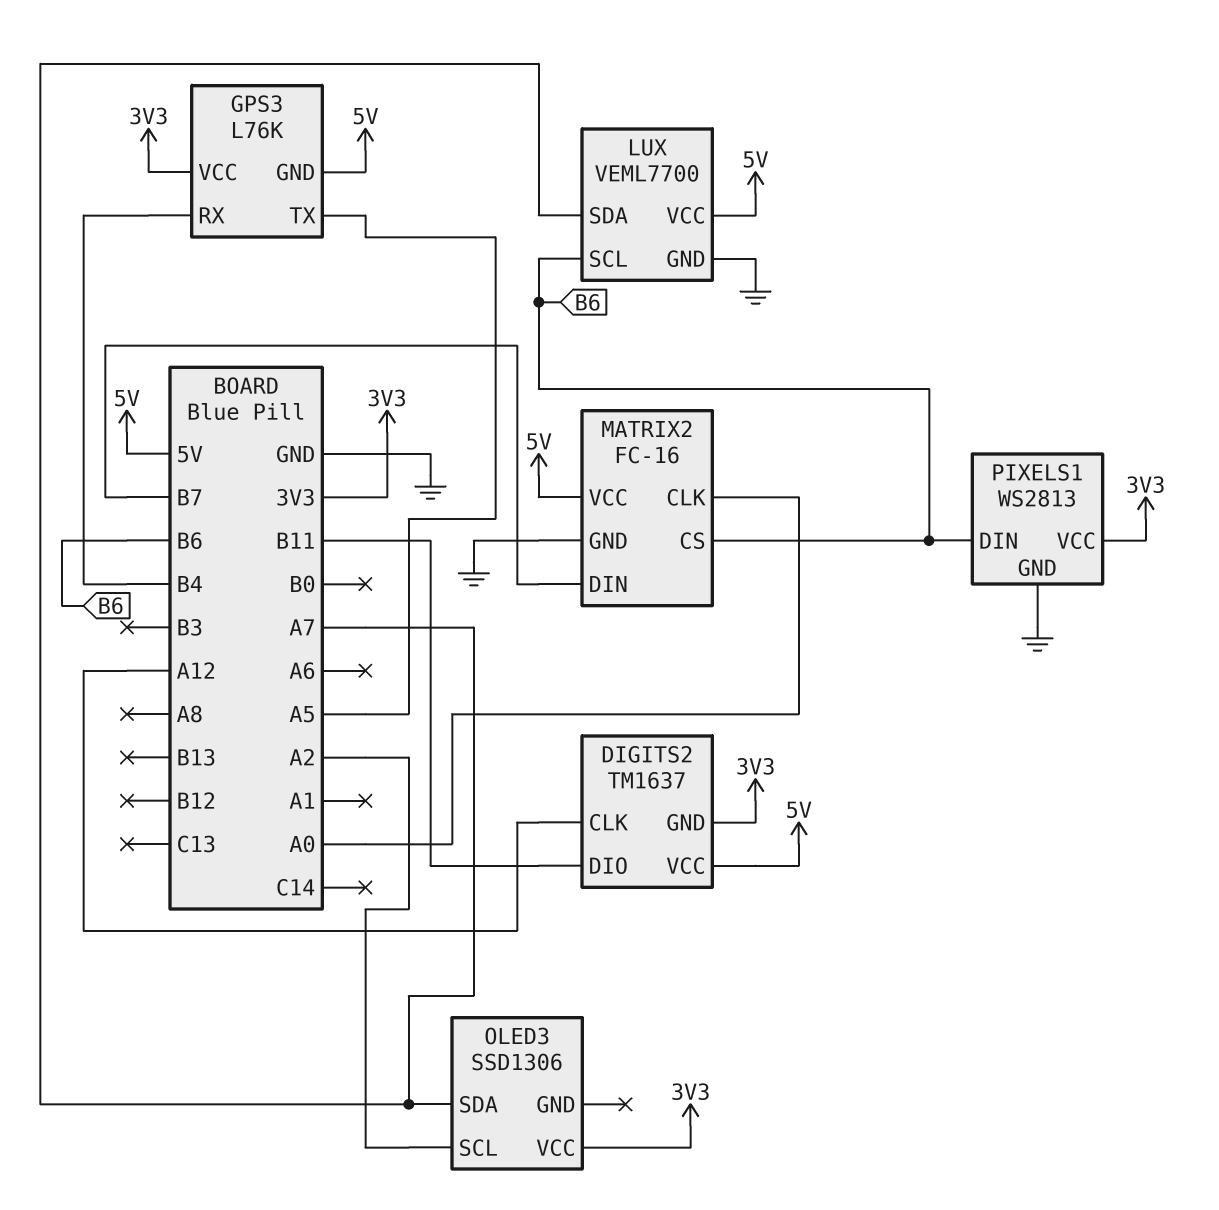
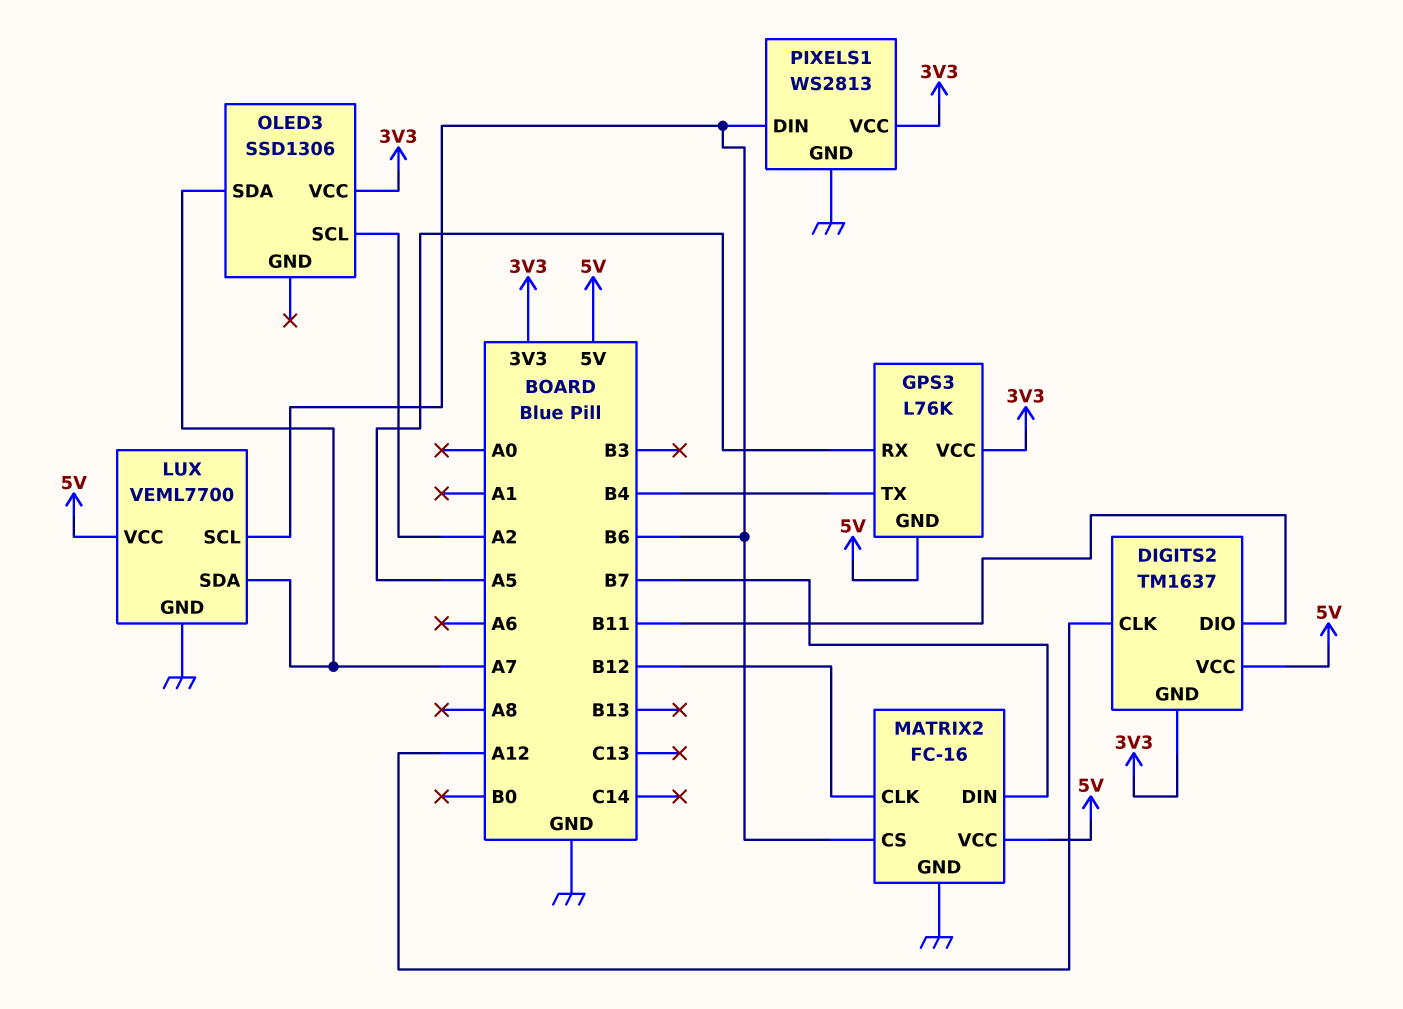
GPS3 pin RX: B4 -> A5
GPS3 pin TX: A5 -> B4
MATRIX2 pin CLK: A0 -> B12

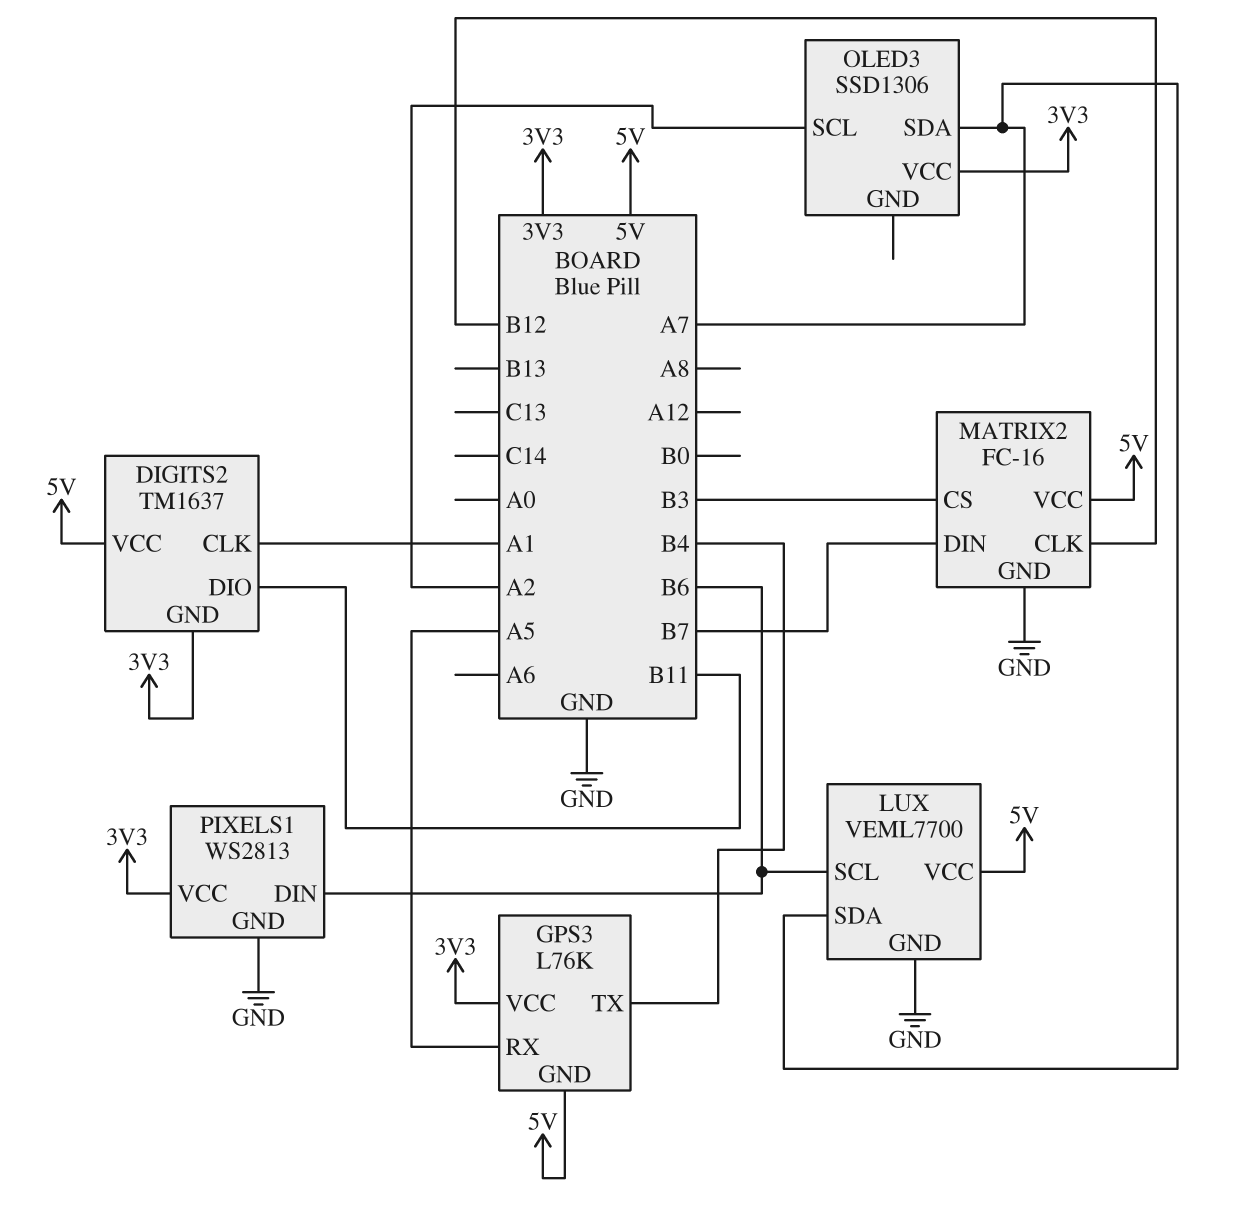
DIGITS2 pin CLK: A12 -> A1
MATRIX2 pin CS: B6 -> B3

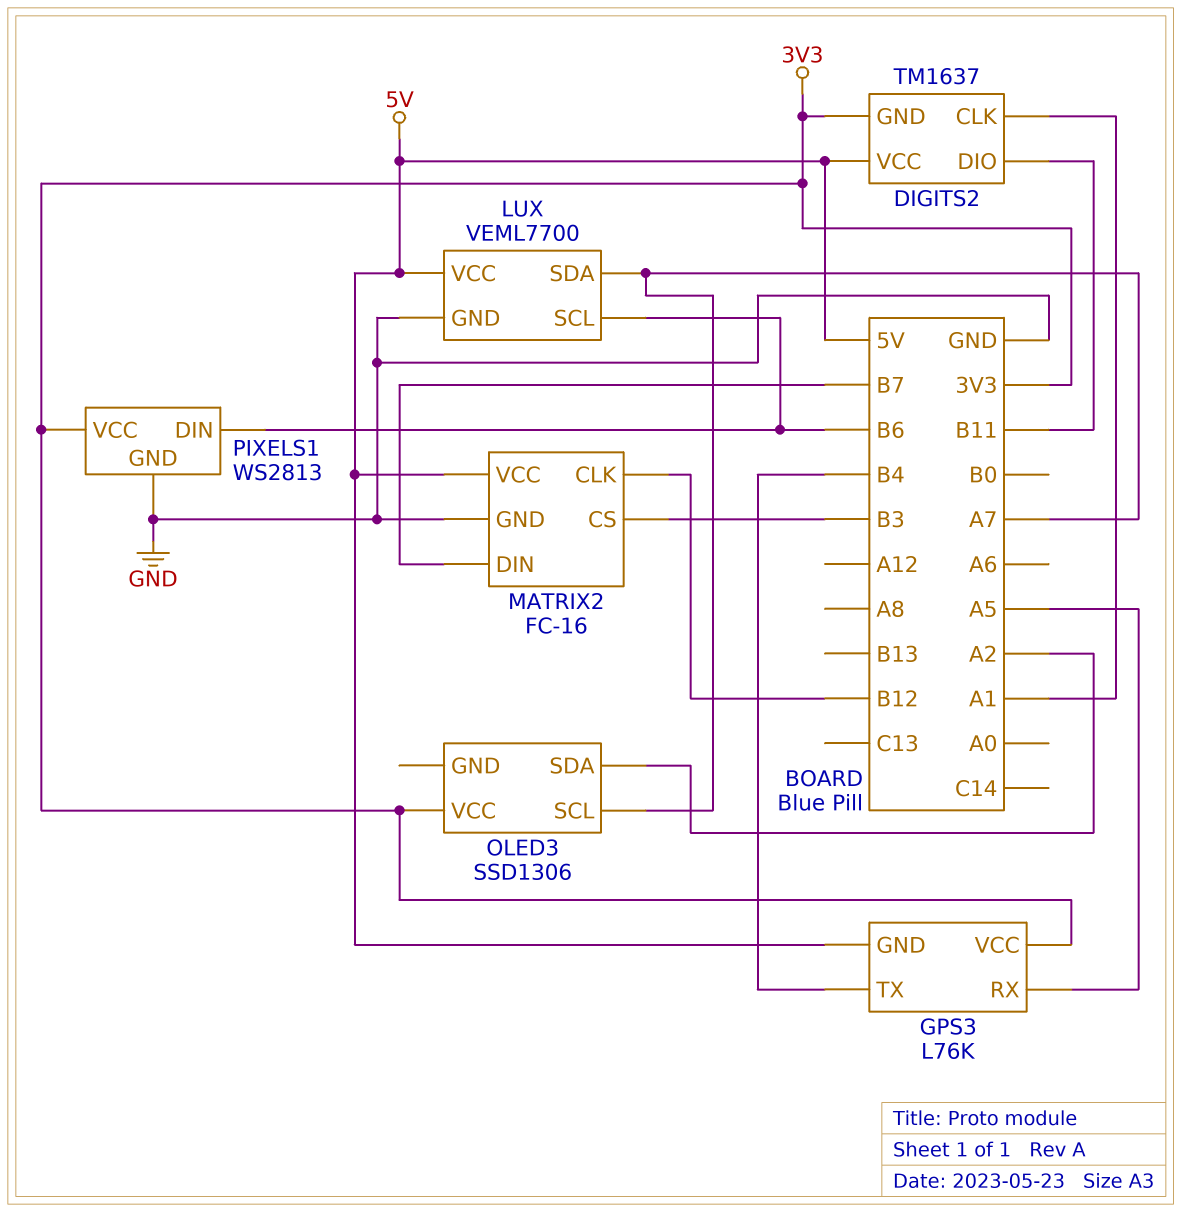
OLED3 pin SCL: A2 -> A7
OLED3 pin SDA: A7 -> A2

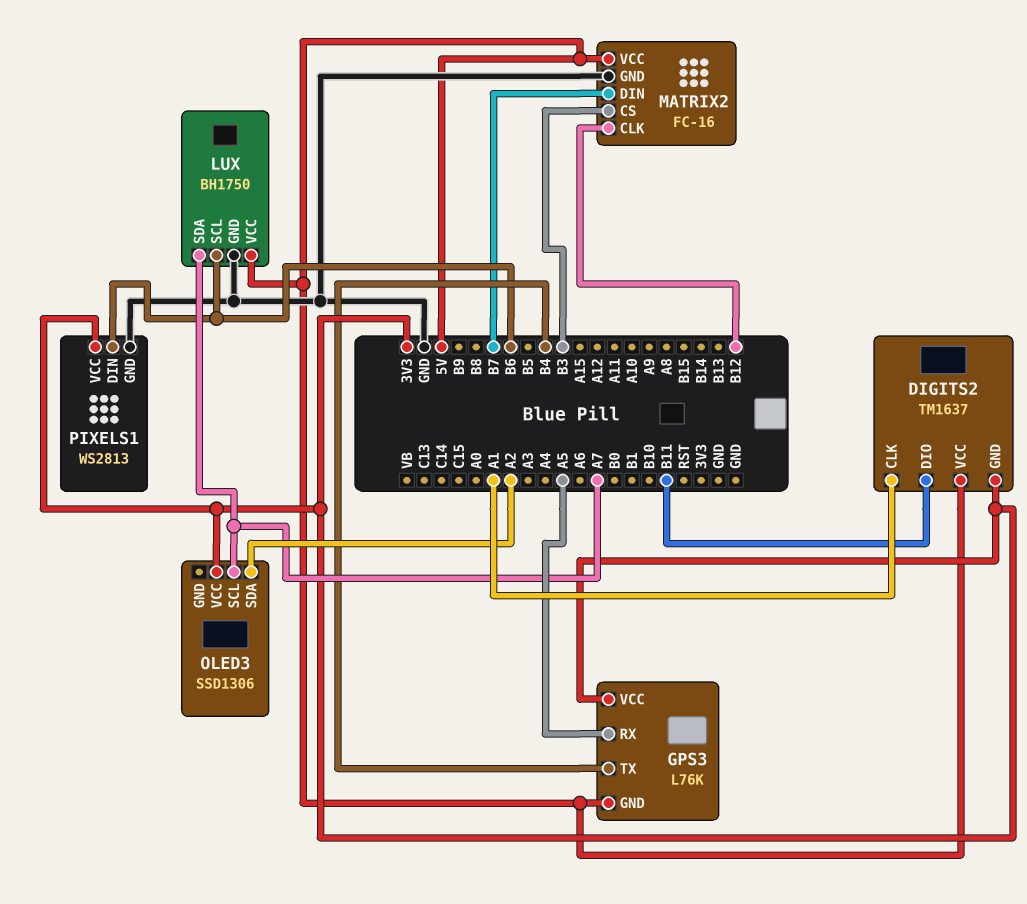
LUX: VEML7700 -> BH1750

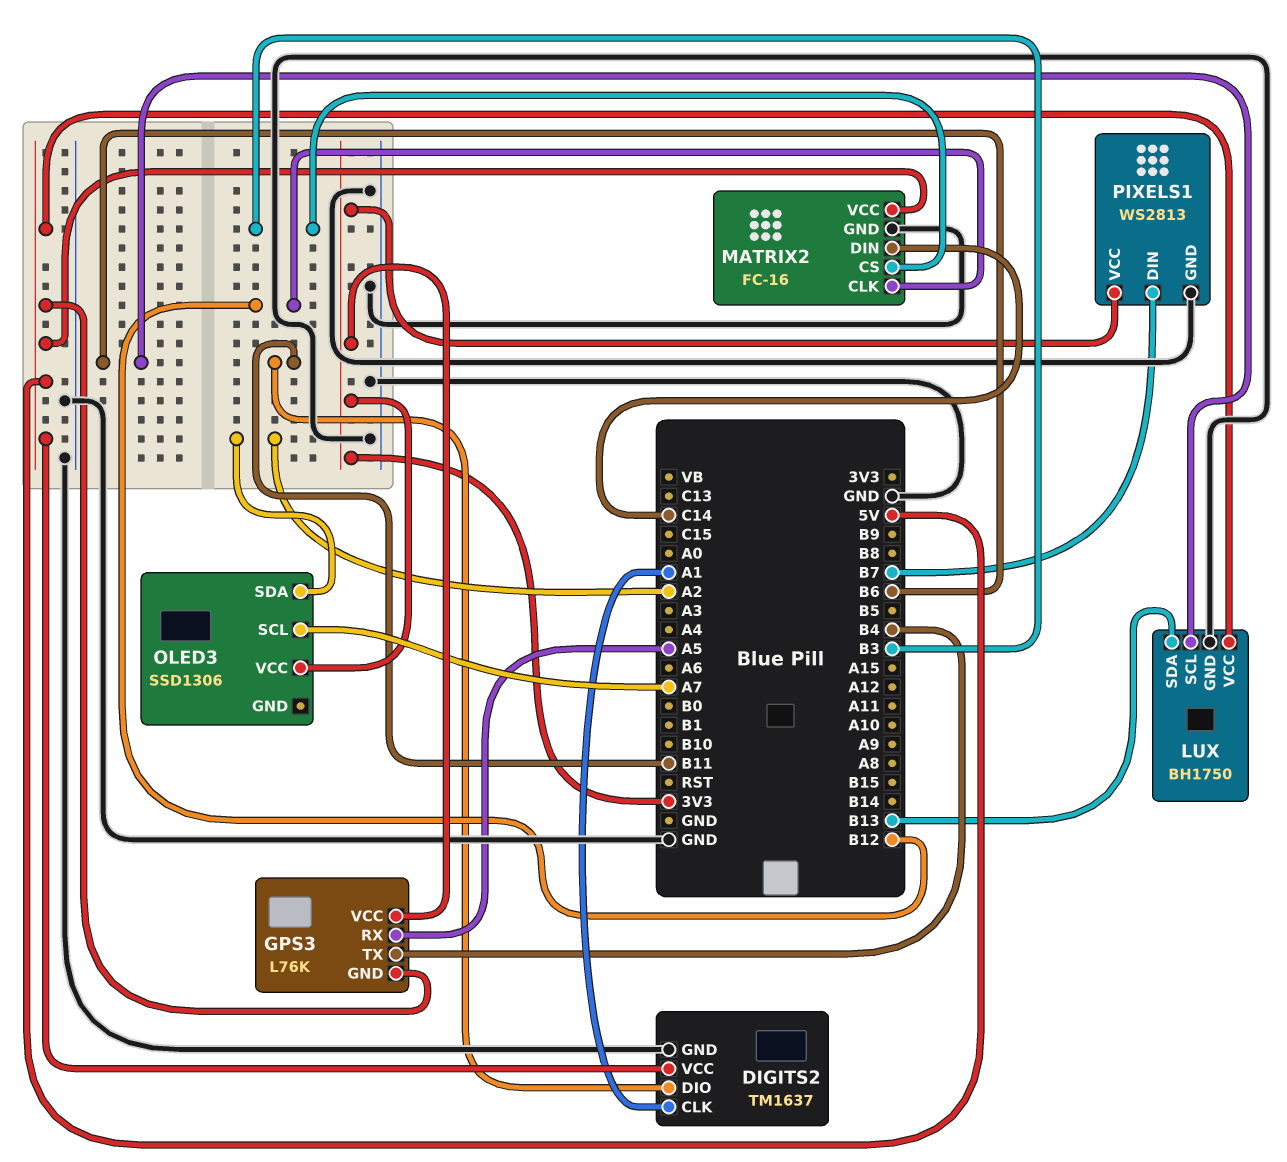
DIGITS2 pin GND: 3V3 -> GND
LUX pin SDA: A7 -> B13
MATRIX2 pin DIN: B7 -> C14
PIXELS1 pin DIN: B6 -> B7

